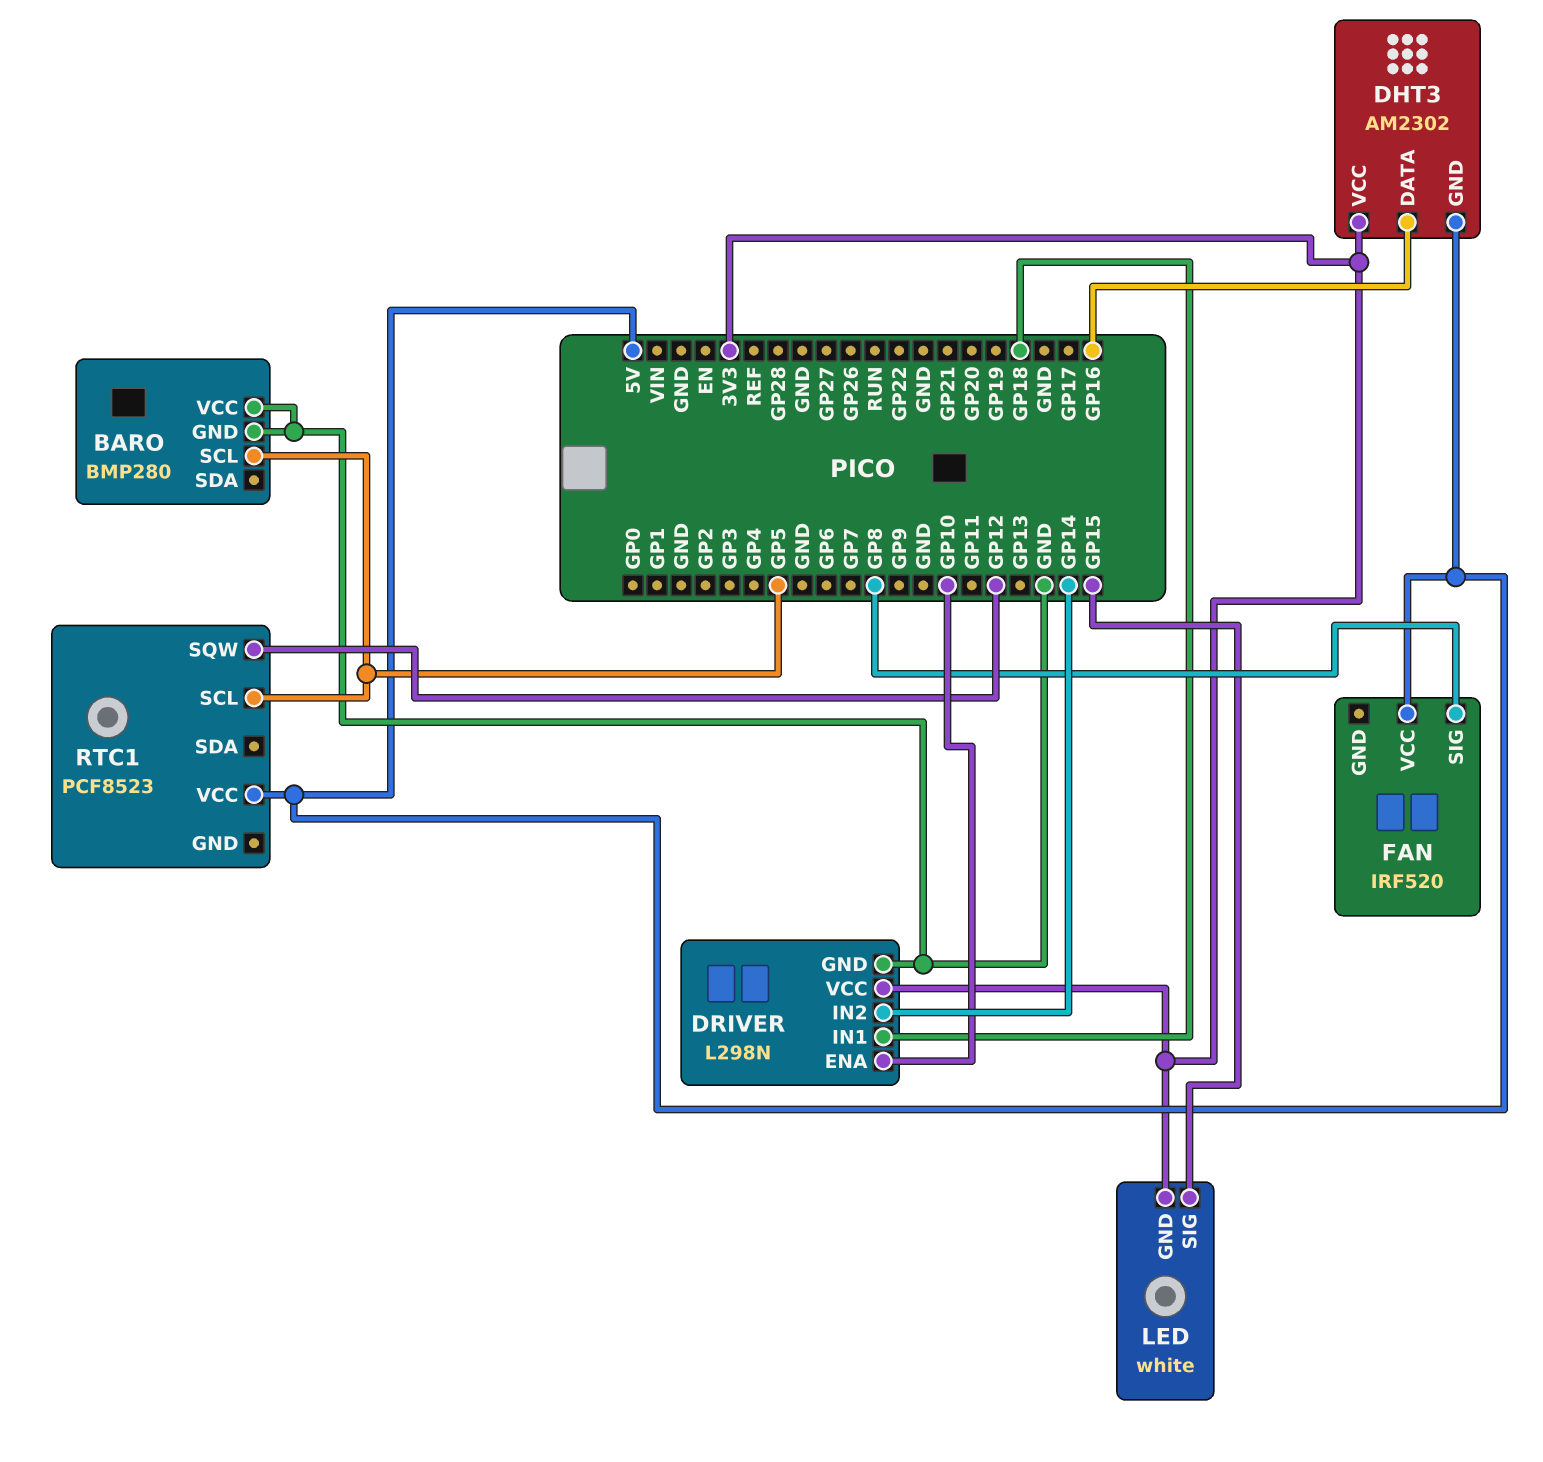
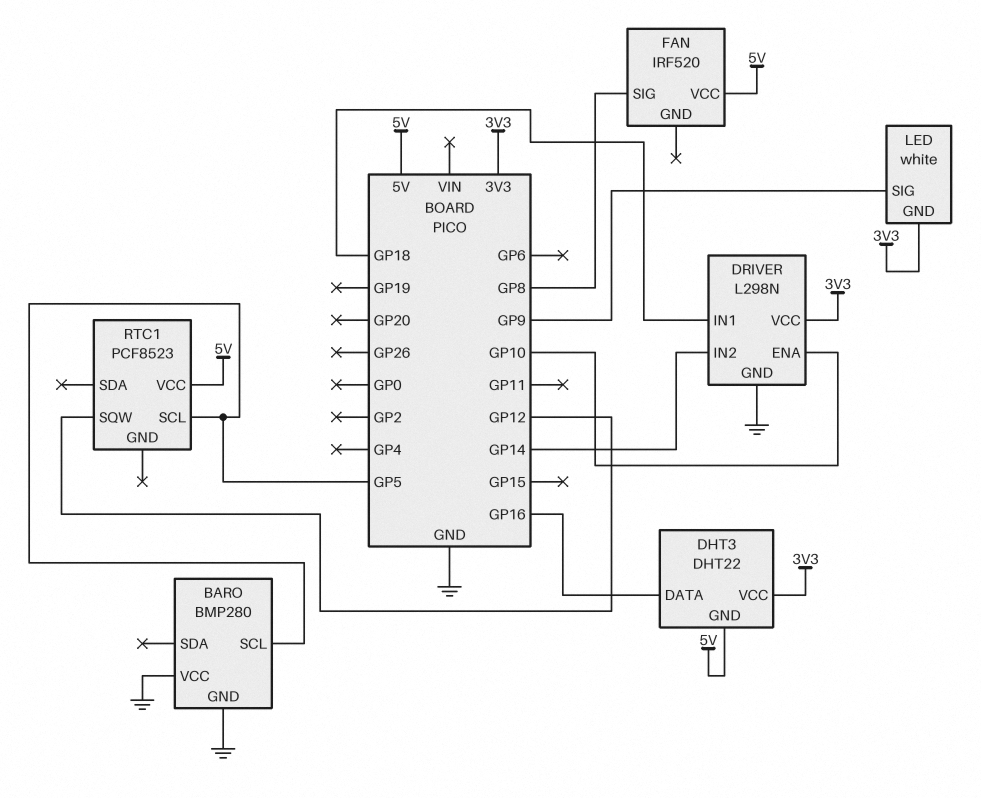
DHT3: AM2302 -> DHT22
LED pin SIG: GP15 -> GP9

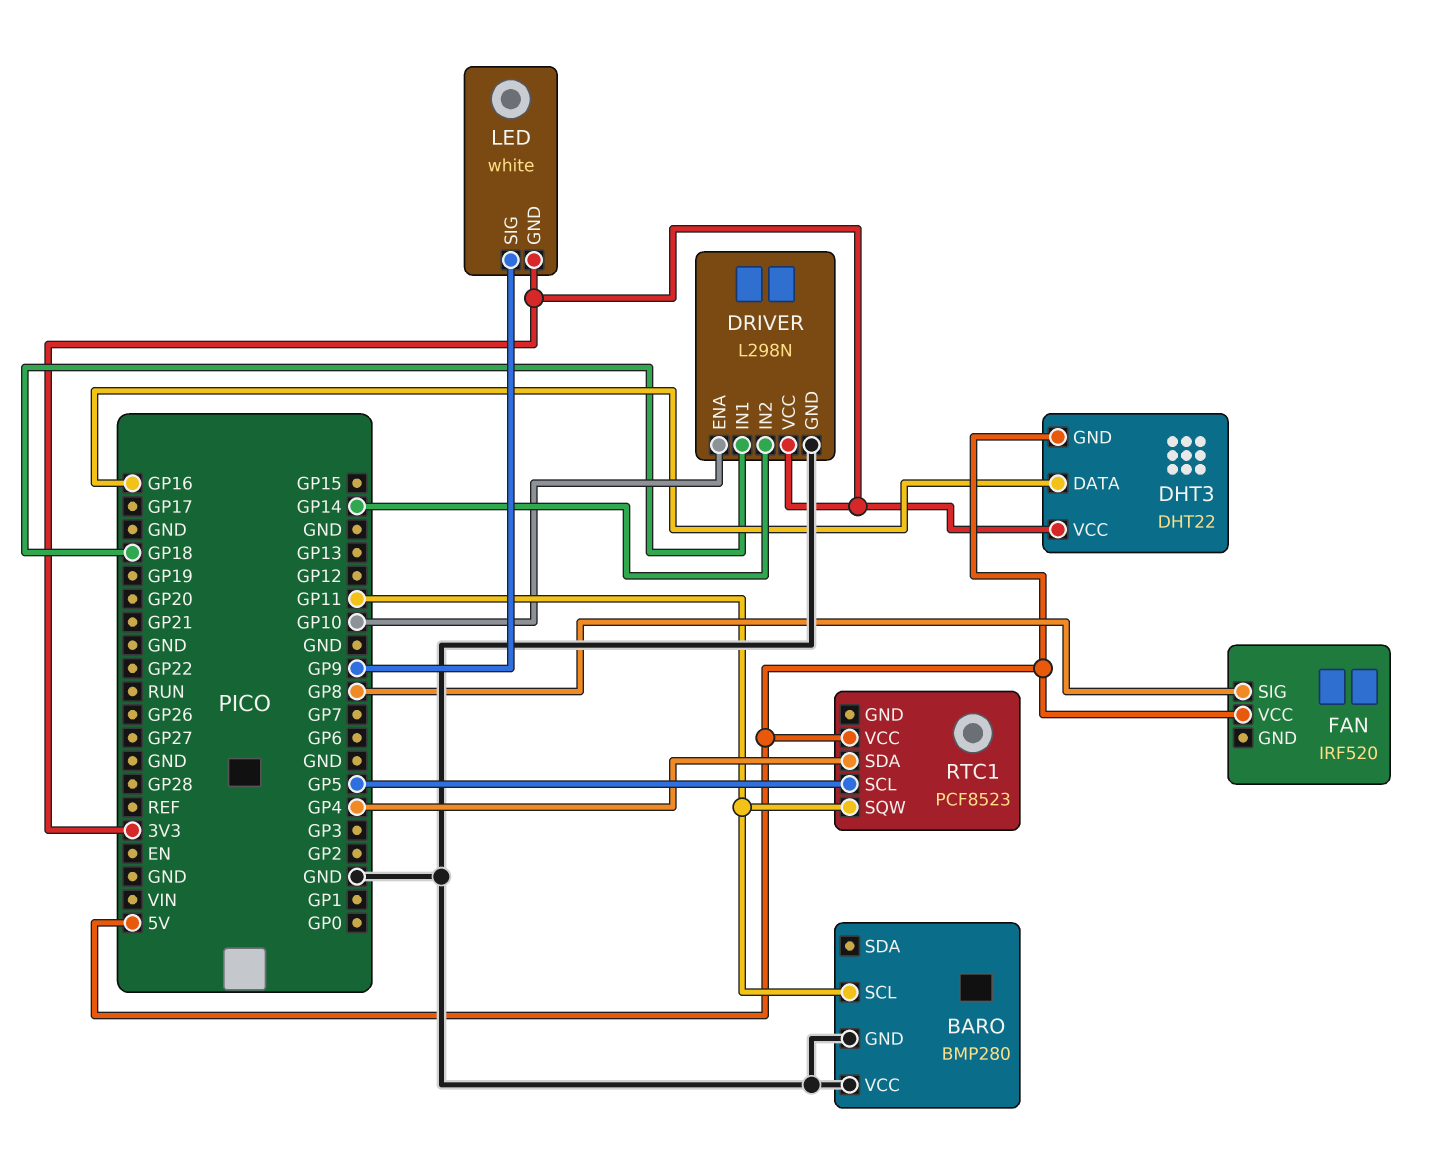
BARO pin SCL: GP5 -> GP11
RTC1 pin SDA: none -> GP4
RTC1 pin SQW: GP12 -> GP11

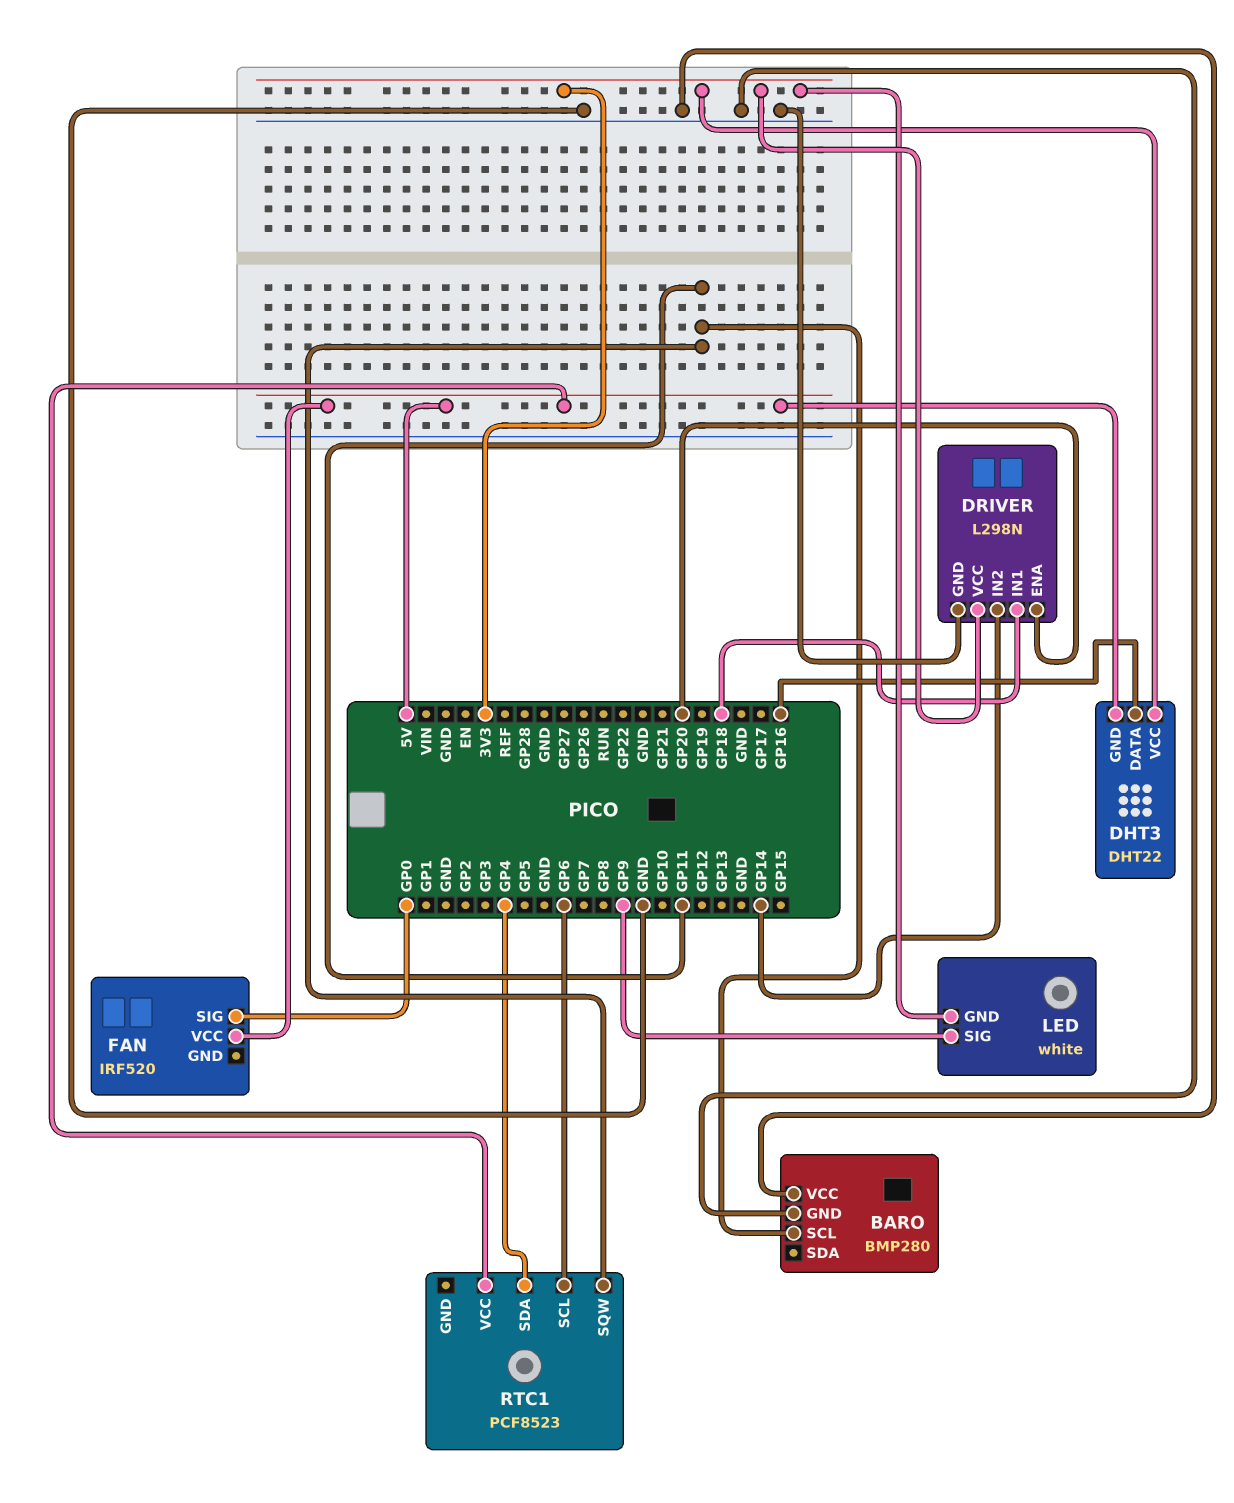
DRIVER pin ENA: GP10 -> GP20
FAN pin SIG: GP8 -> GP0
RTC1 pin SCL: GP5 -> GP6

